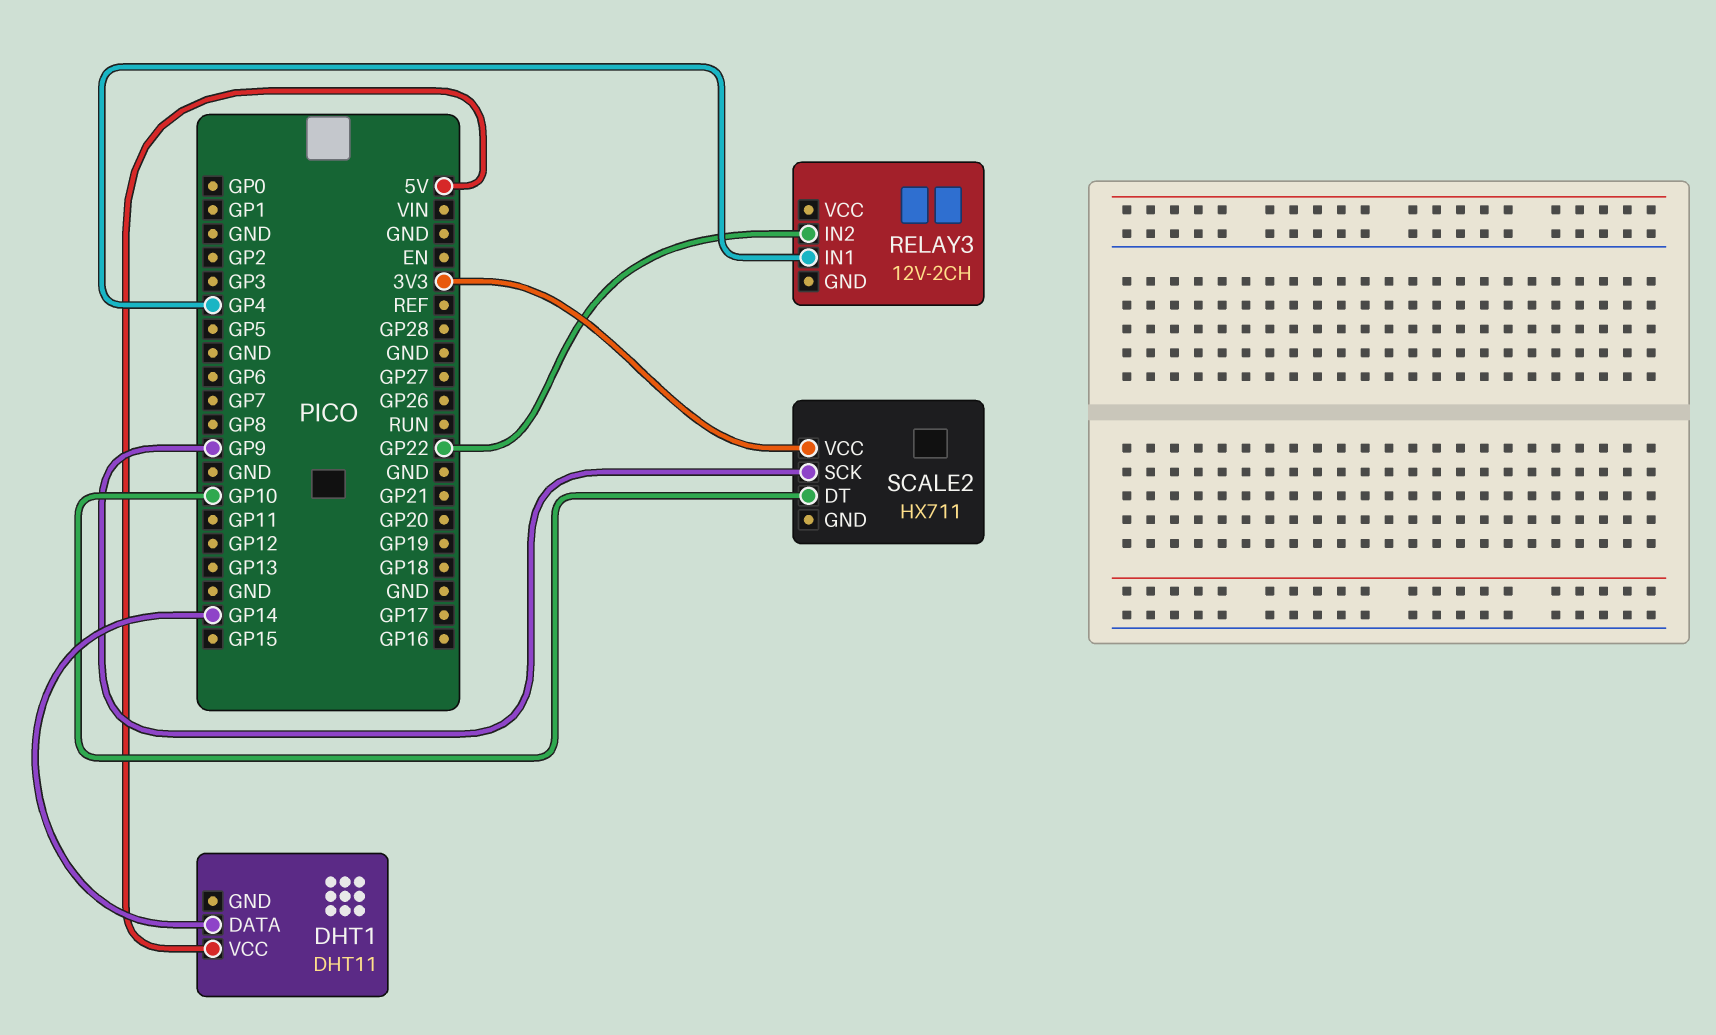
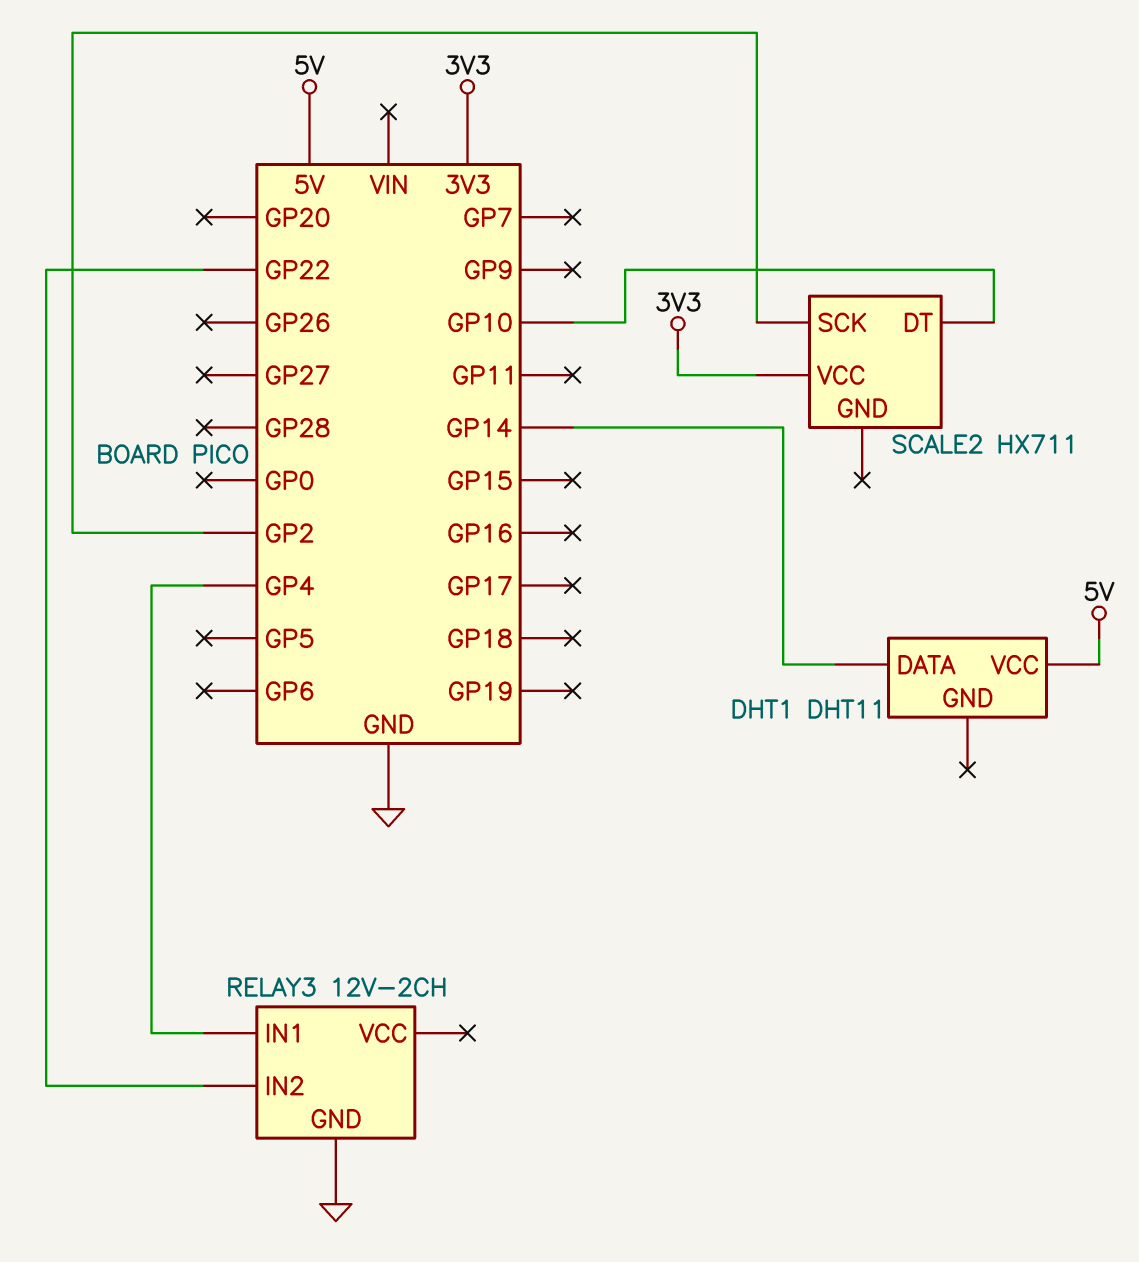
RELAY3 pin GND: none -> GND
SCALE2 pin SCK: GP9 -> GP2

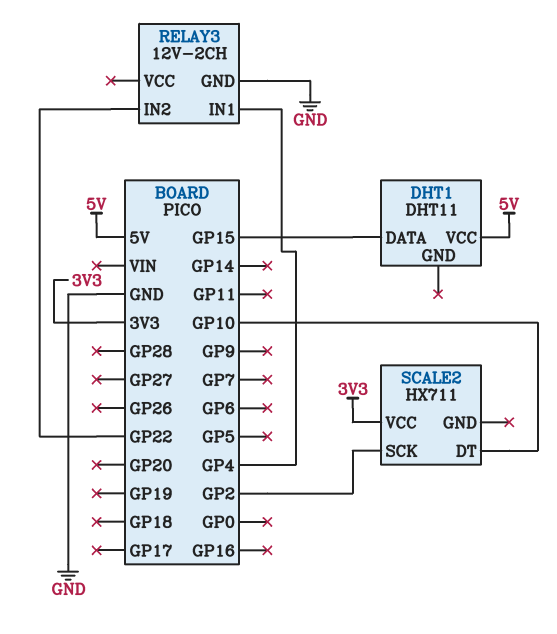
DHT1 pin DATA: GP14 -> GP15

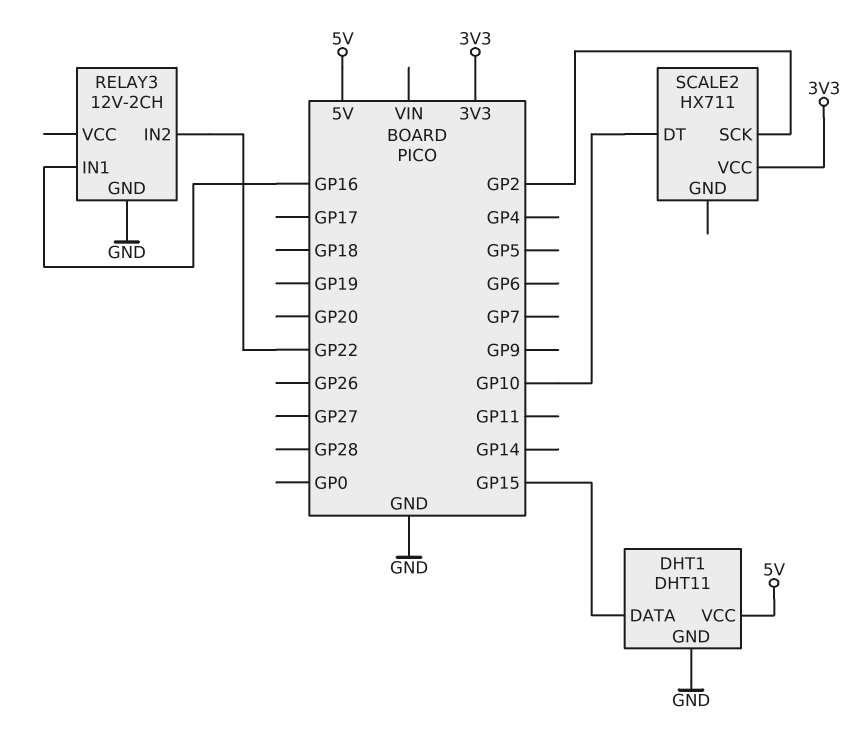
DHT1 pin GND: none -> GND
RELAY3 pin IN1: GP4 -> GP16

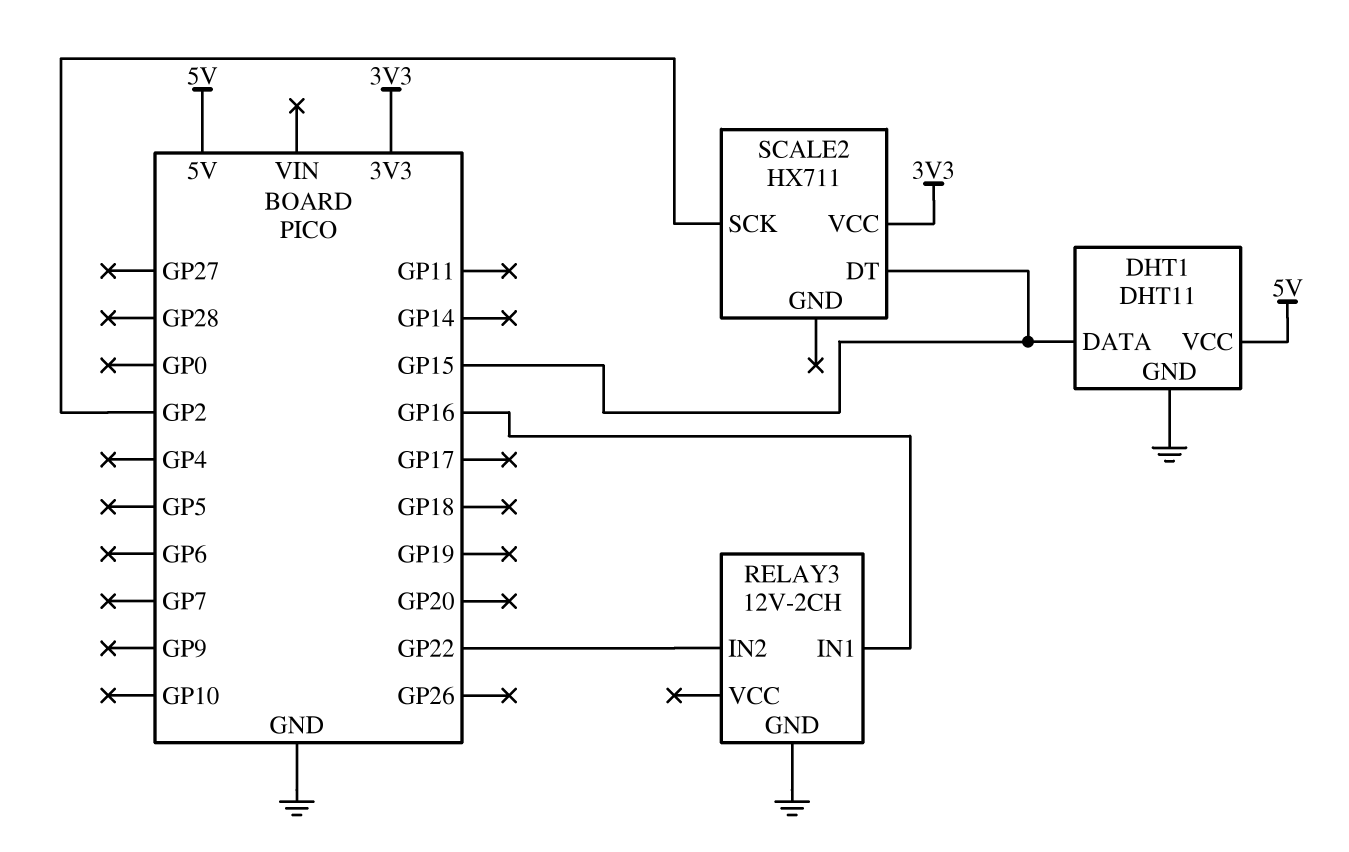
SCALE2 pin DT: GP10 -> GP15

